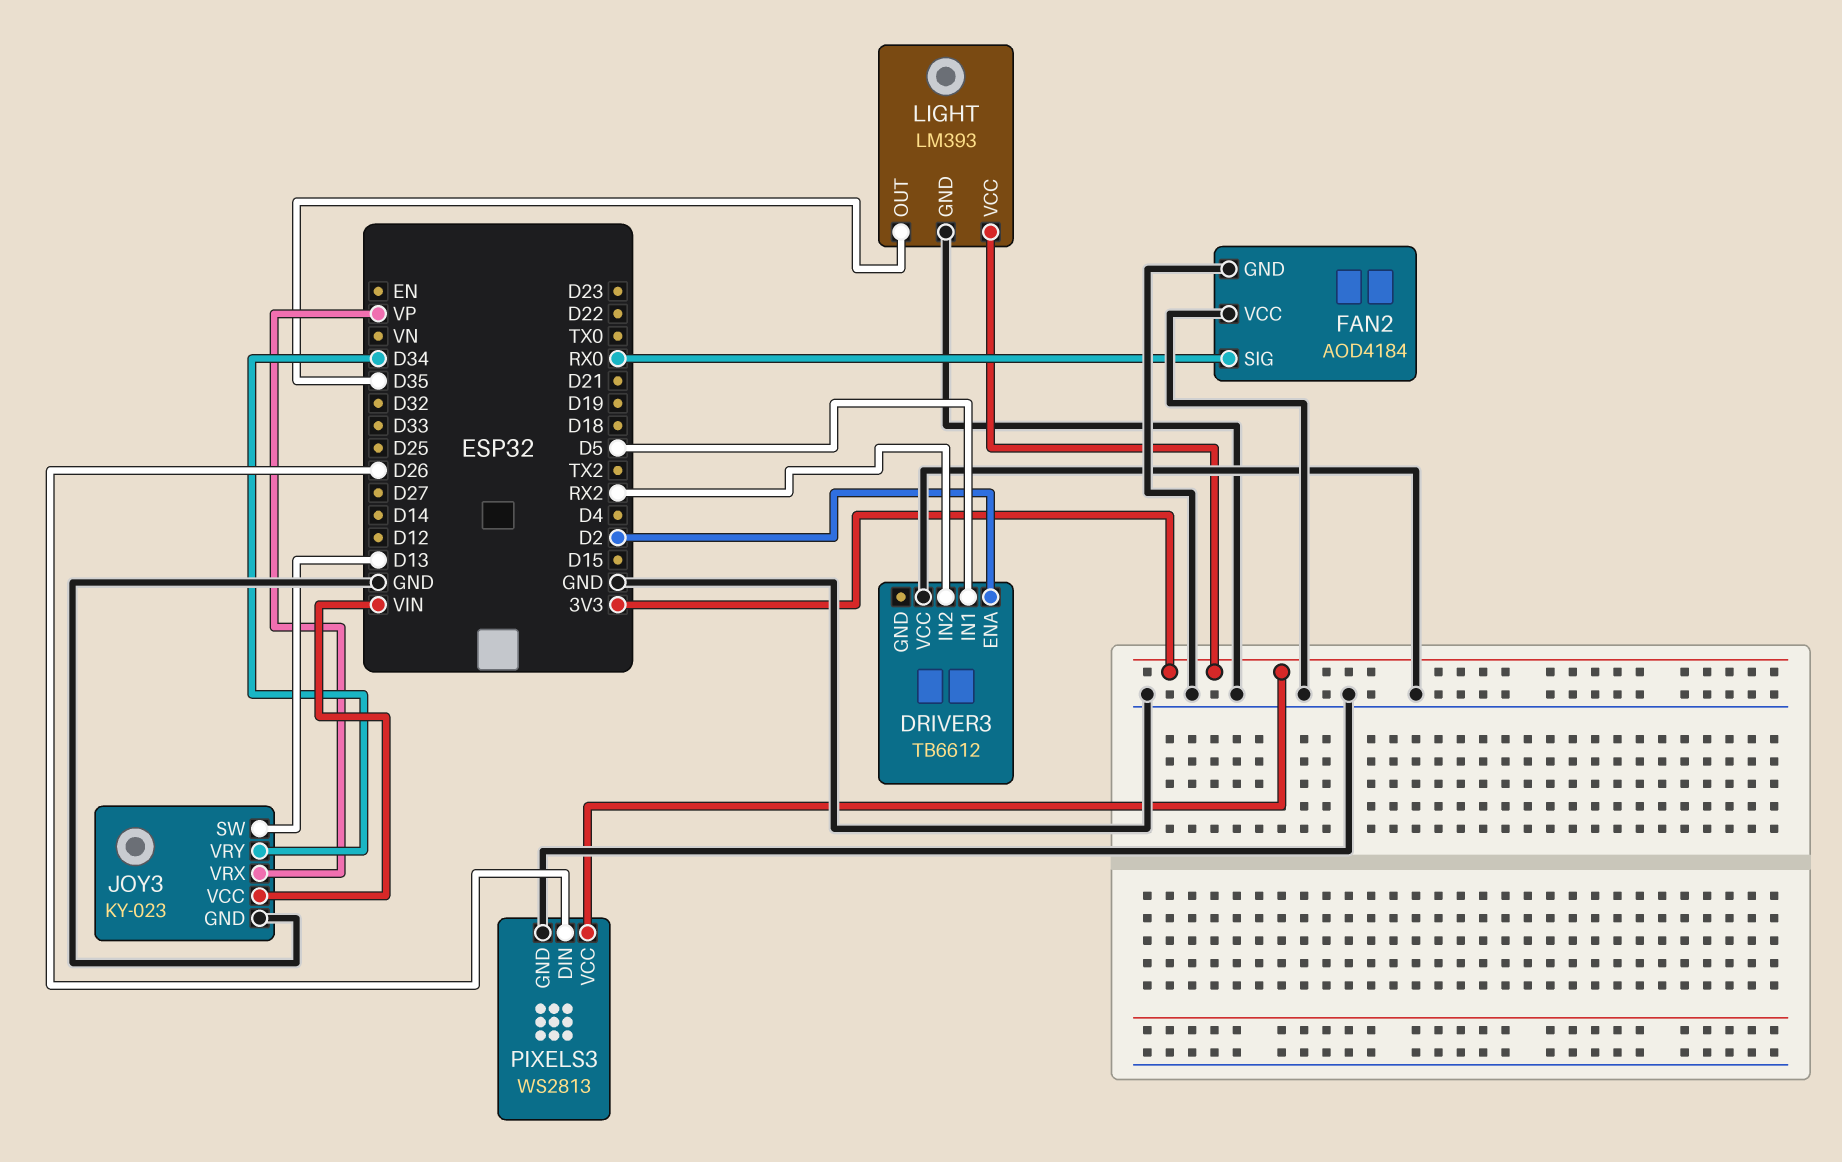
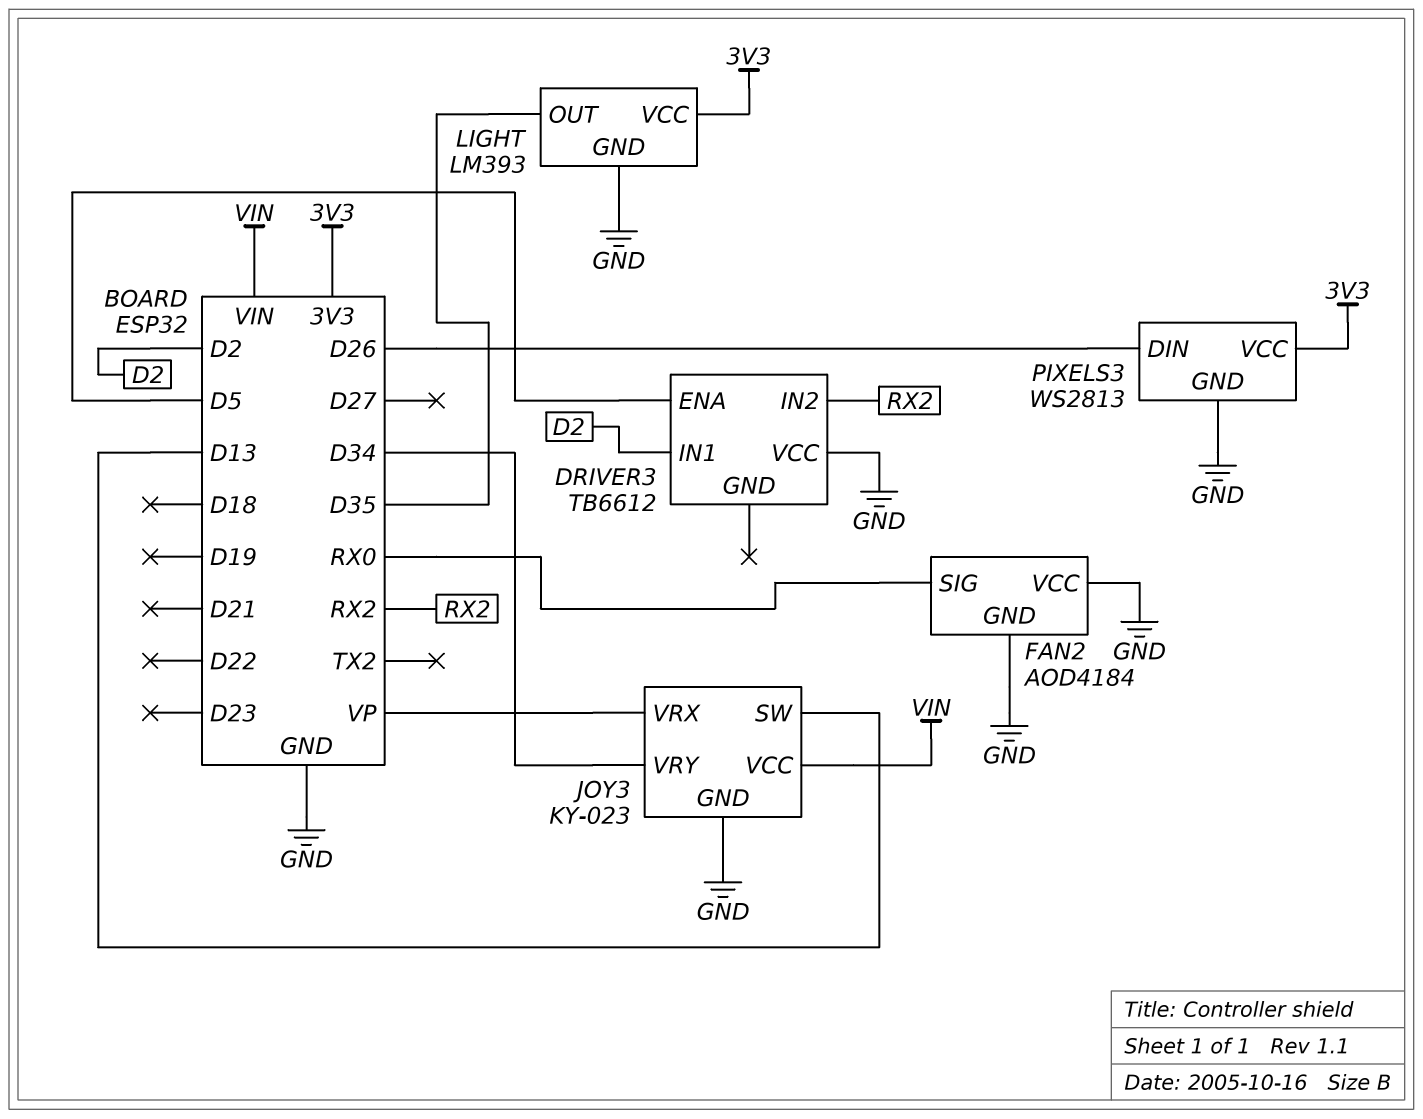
DRIVER3 pin ENA: D2 -> D5
DRIVER3 pin IN1: D5 -> D2

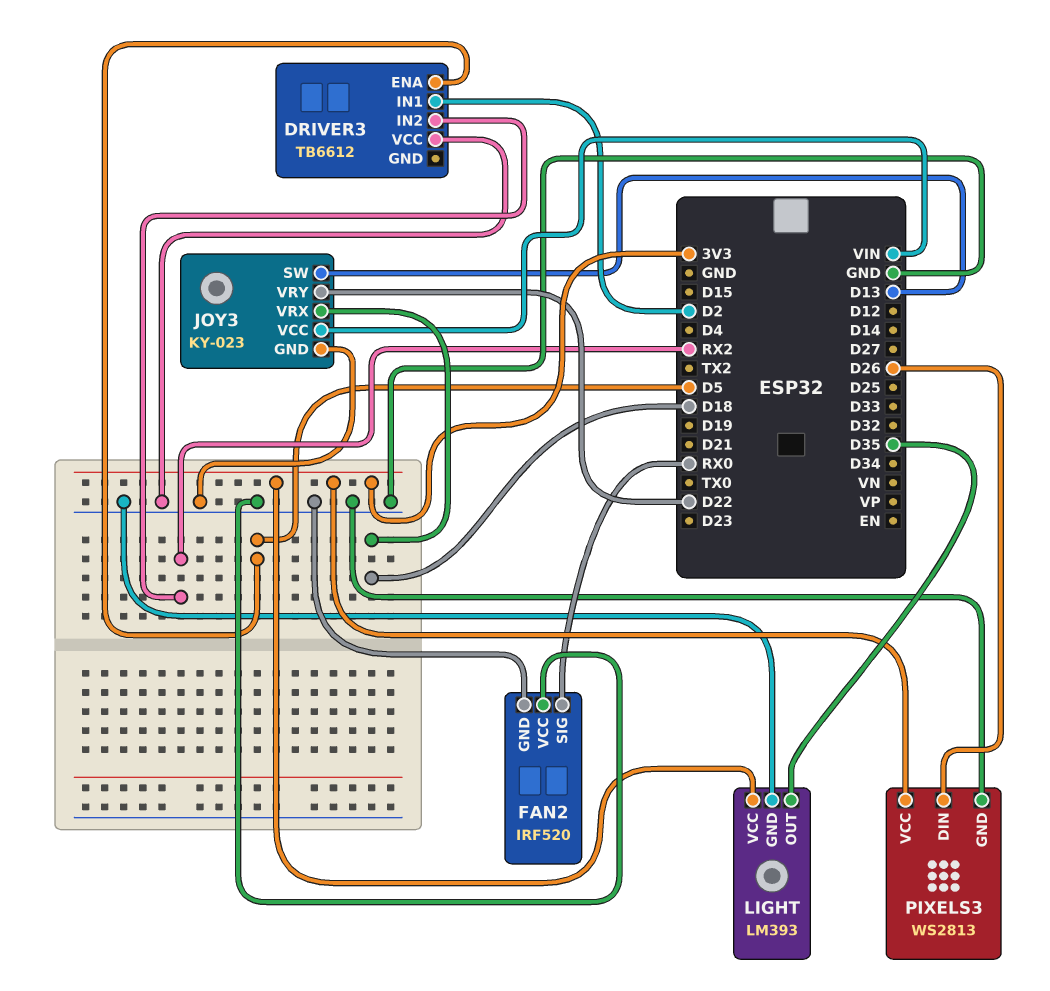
FAN2: AOD4184 -> IRF520
JOY3 pin VRX: VP -> D18
JOY3 pin VRY: D34 -> D22

